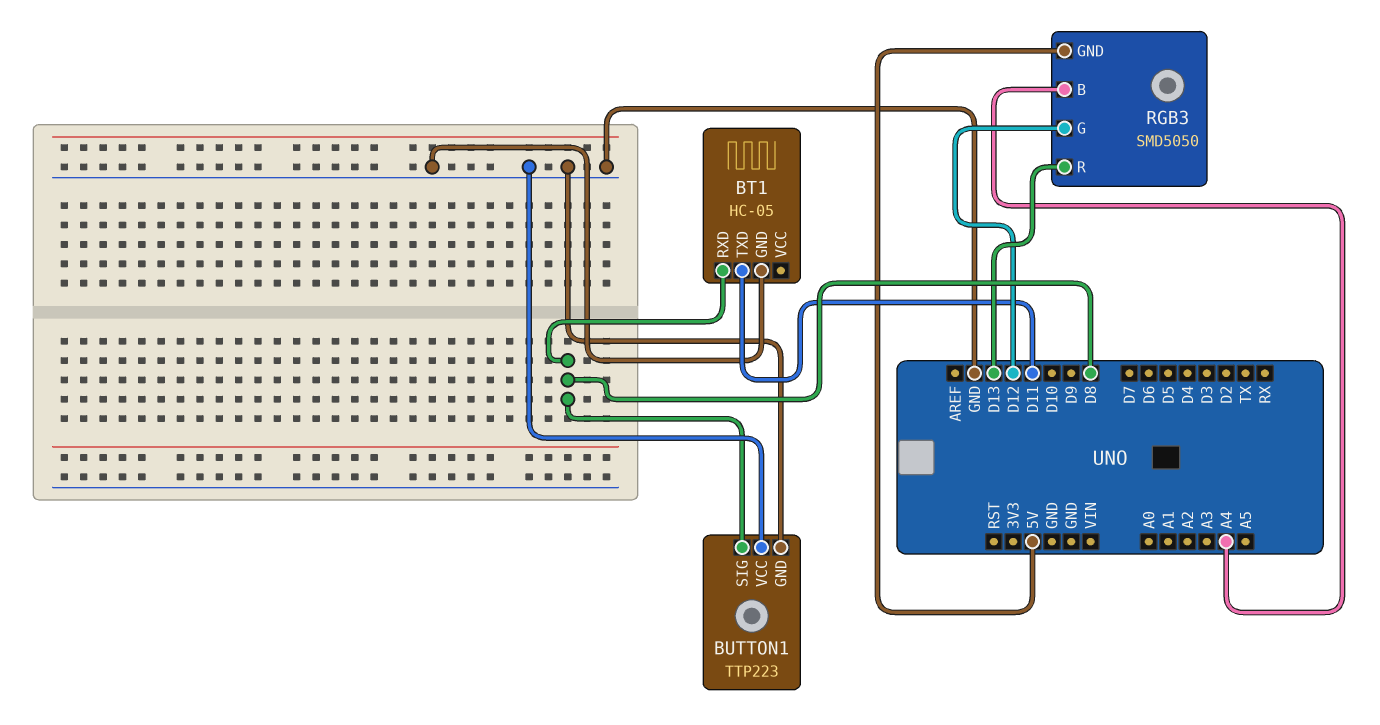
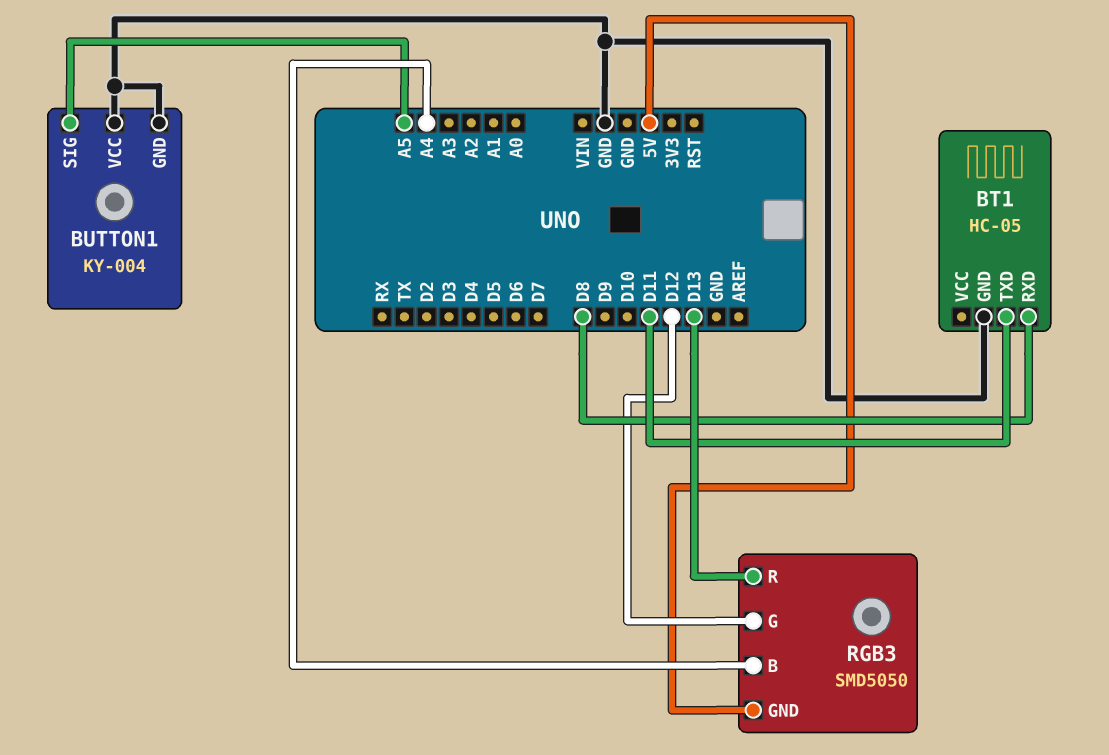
BUTTON1: TTP223 -> KY-004
BUTTON1 pin SIG: D8 -> A5

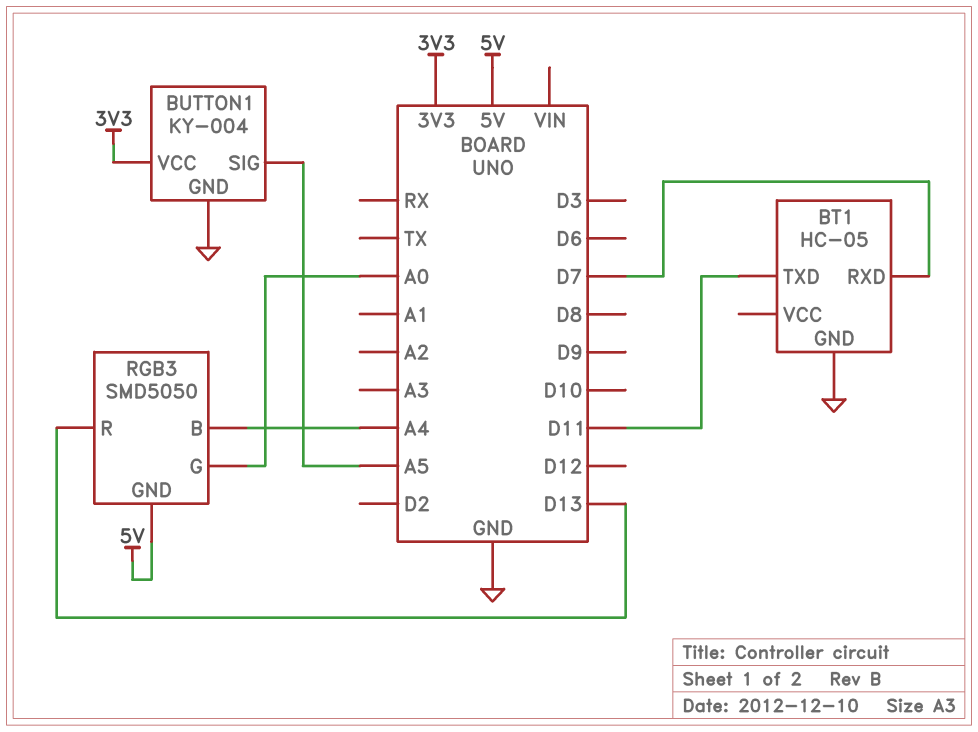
BT1 pin RXD: D8 -> D7
BUTTON1 pin VCC: GND -> 3V3
RGB3 pin G: D12 -> A0

